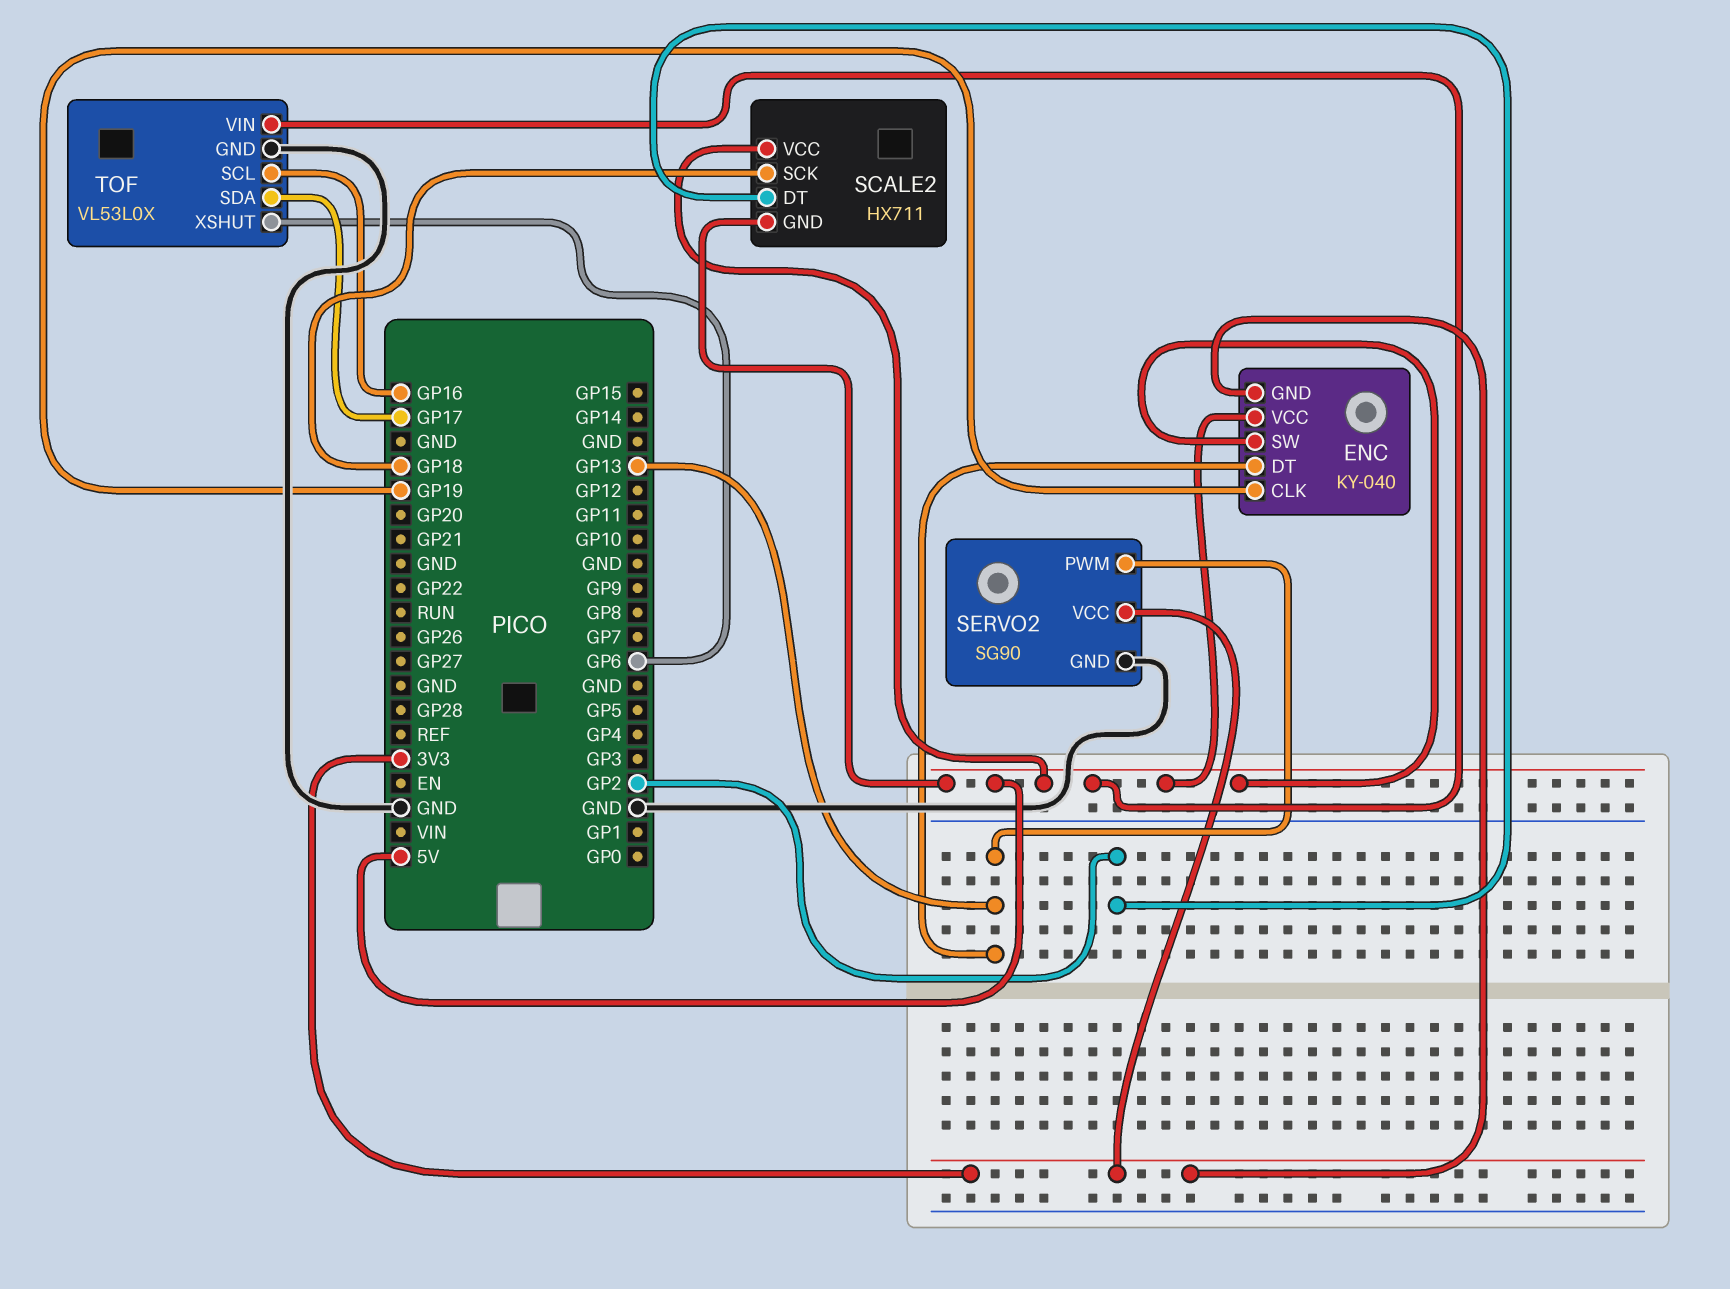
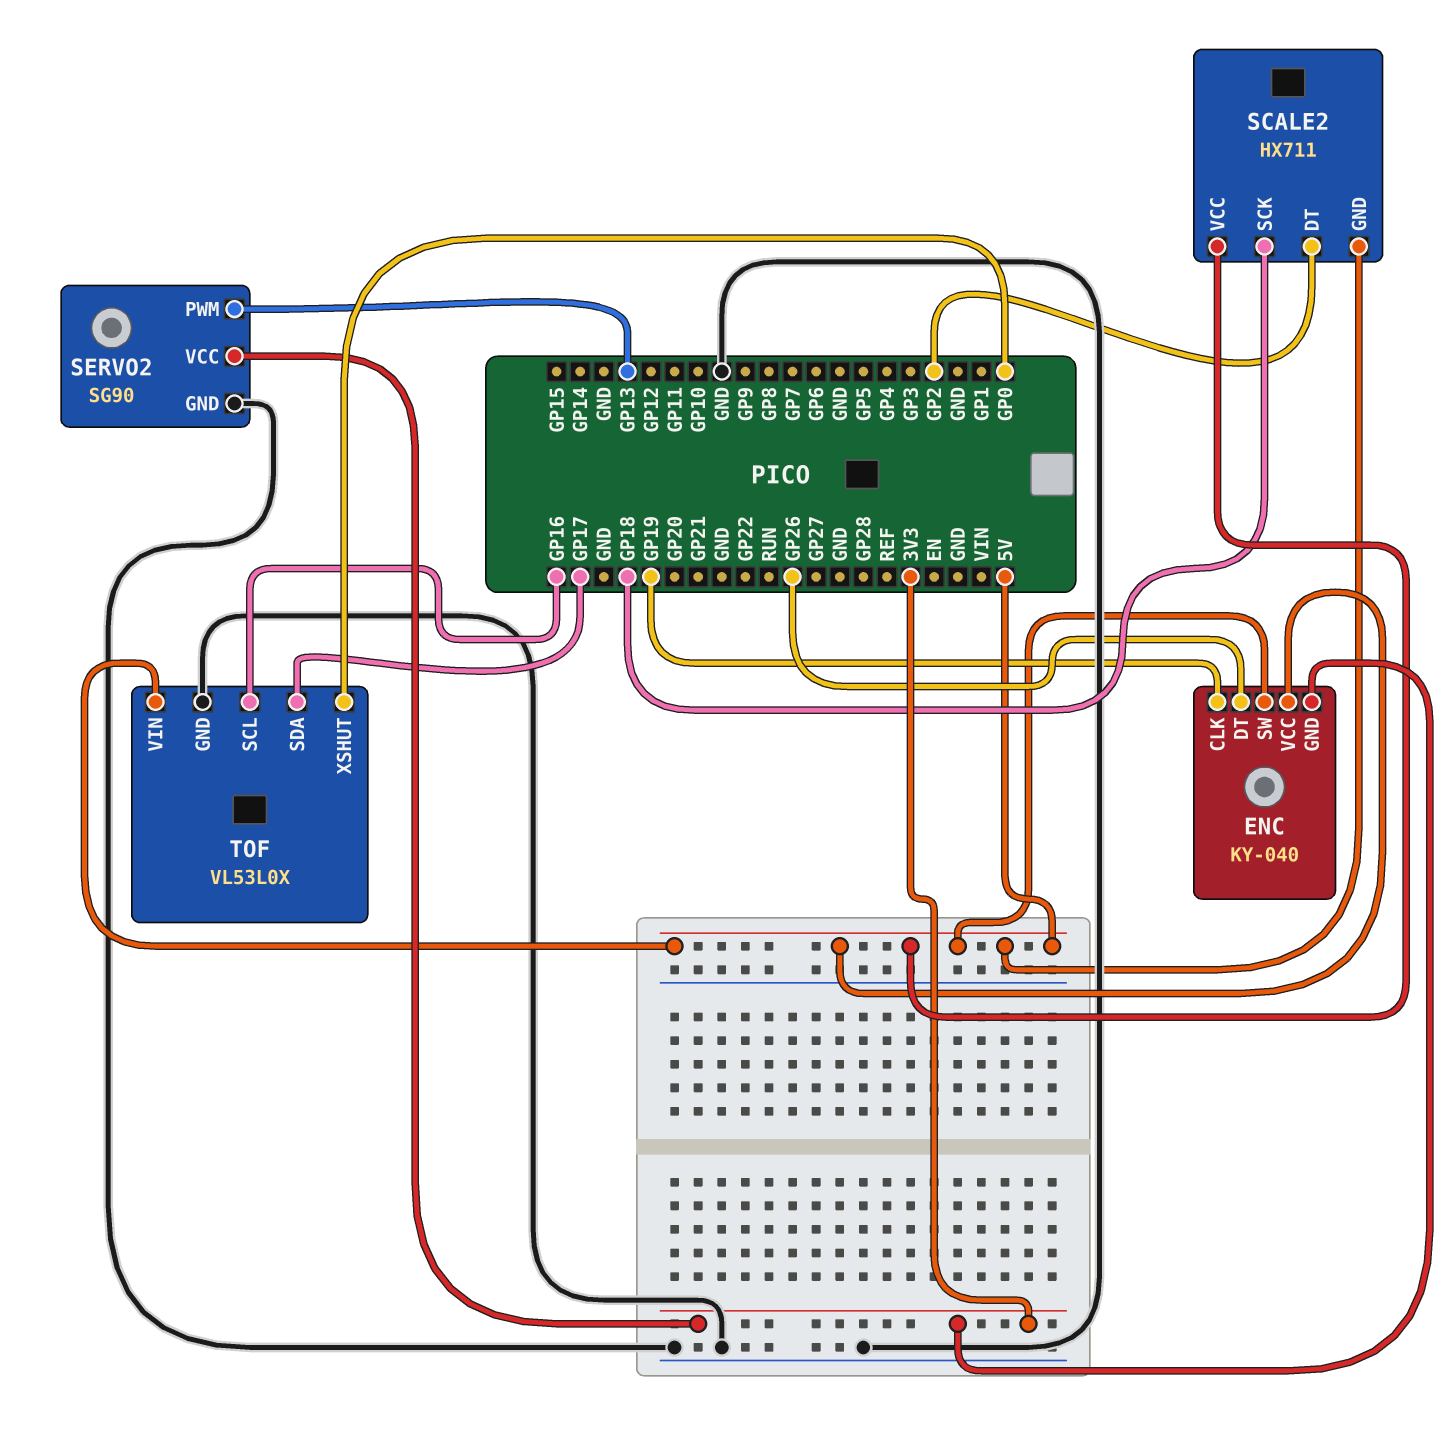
ENC pin DT: GP13 -> GP26
TOF pin XSHUT: GP6 -> GP0

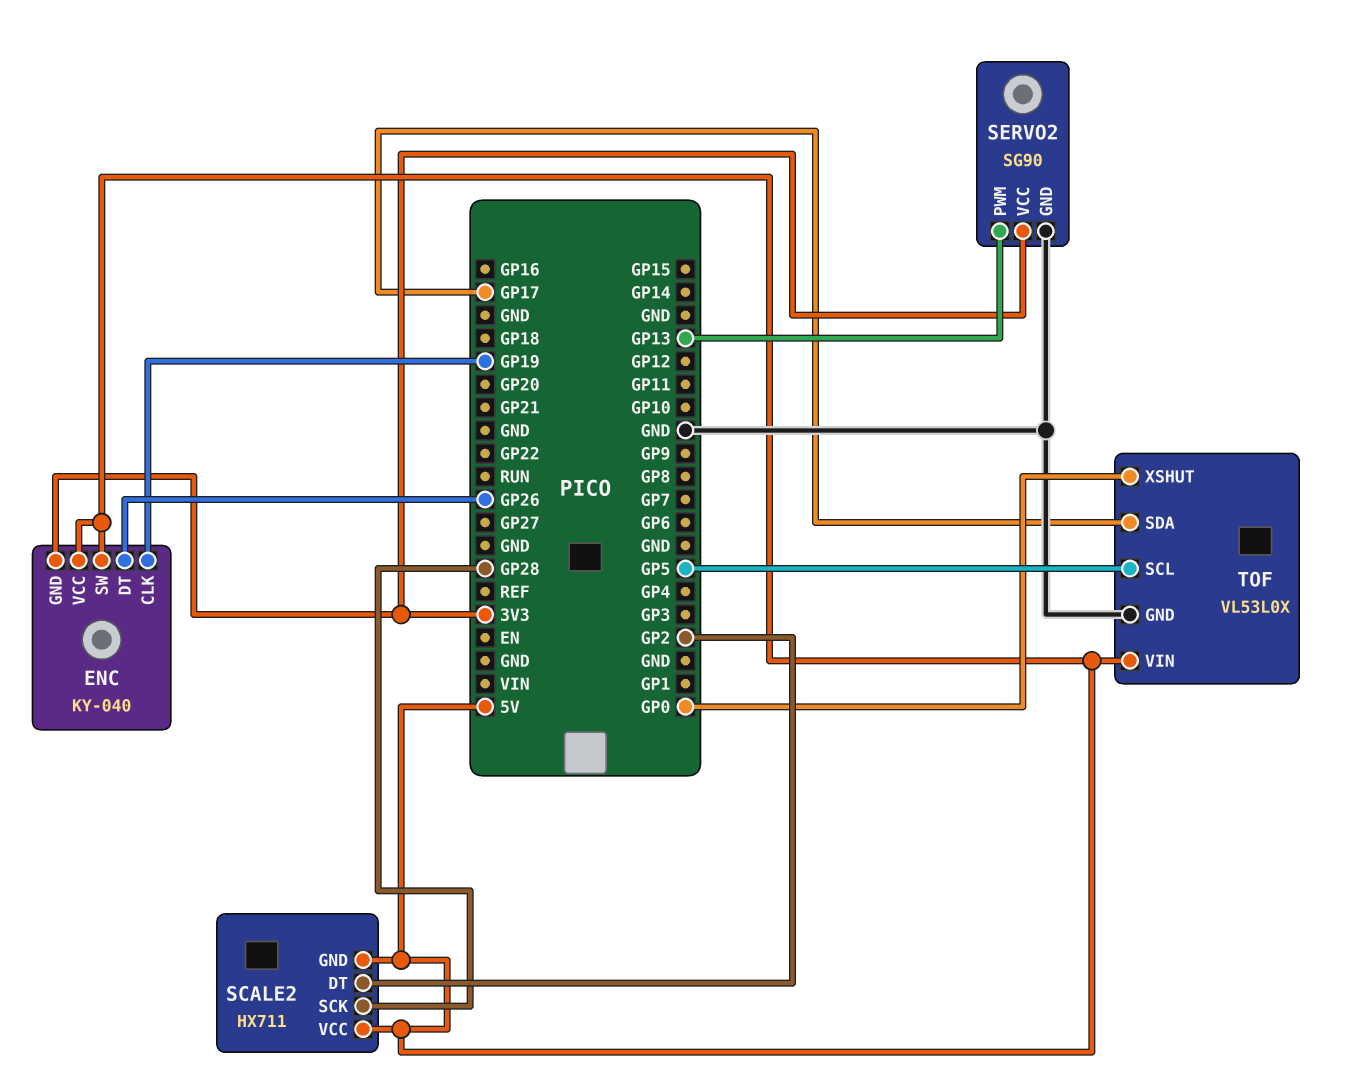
SCALE2 pin SCK: GP18 -> GP28
TOF pin SCL: GP16 -> GP5

